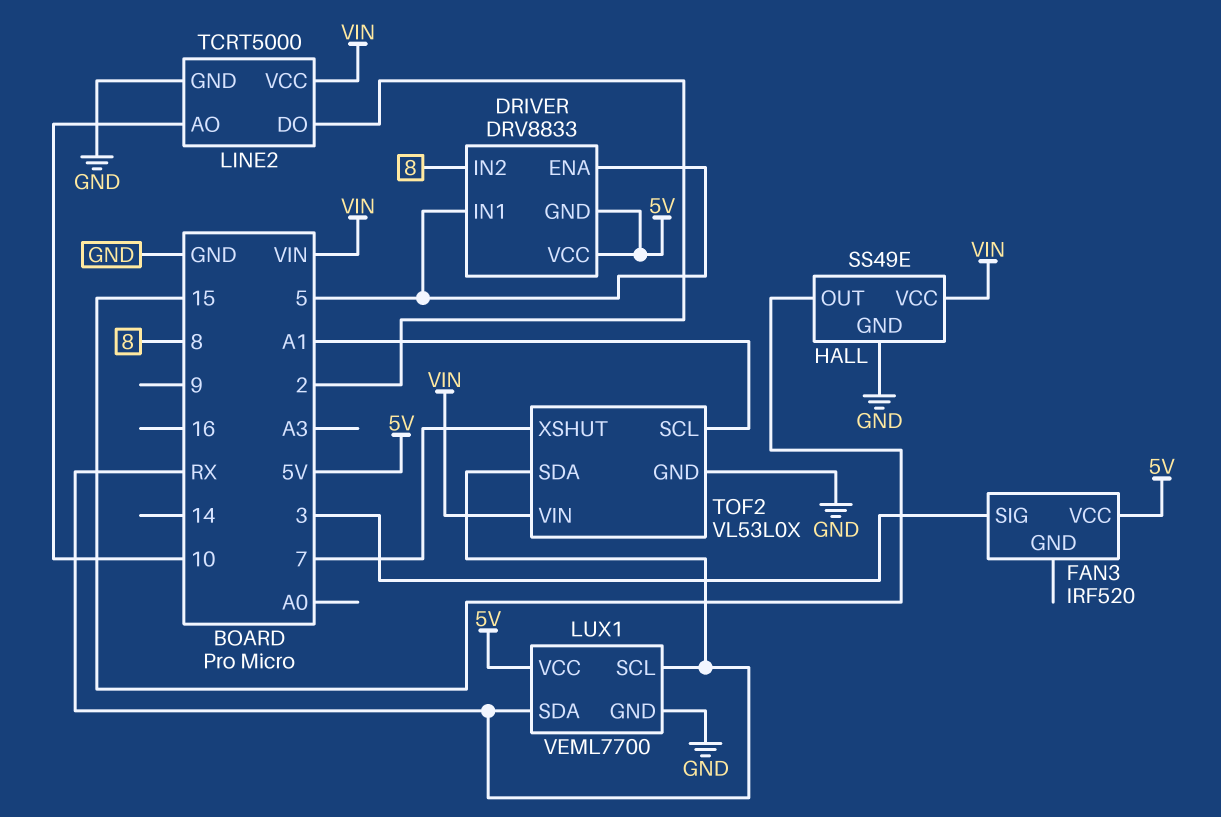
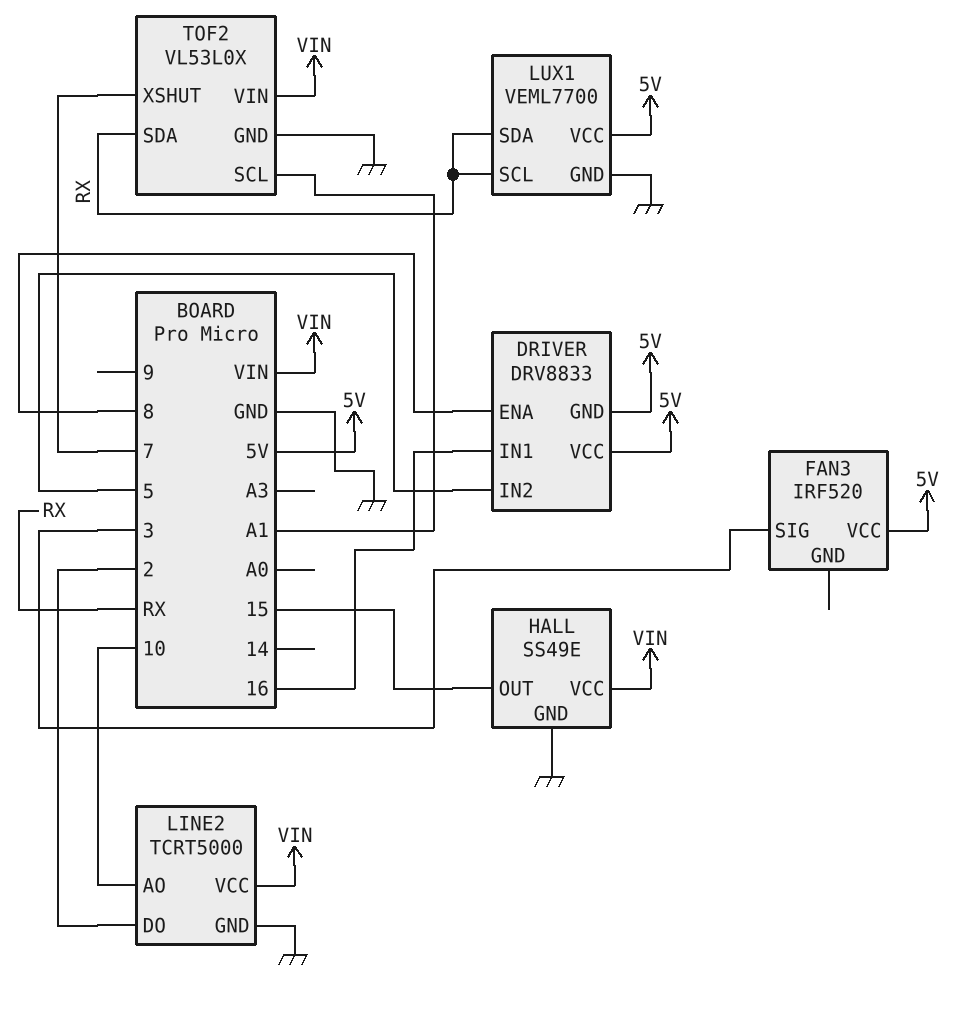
DRIVER pin ENA: 5 -> 8
DRIVER pin IN1: 5 -> 16
DRIVER pin IN2: 8 -> 5

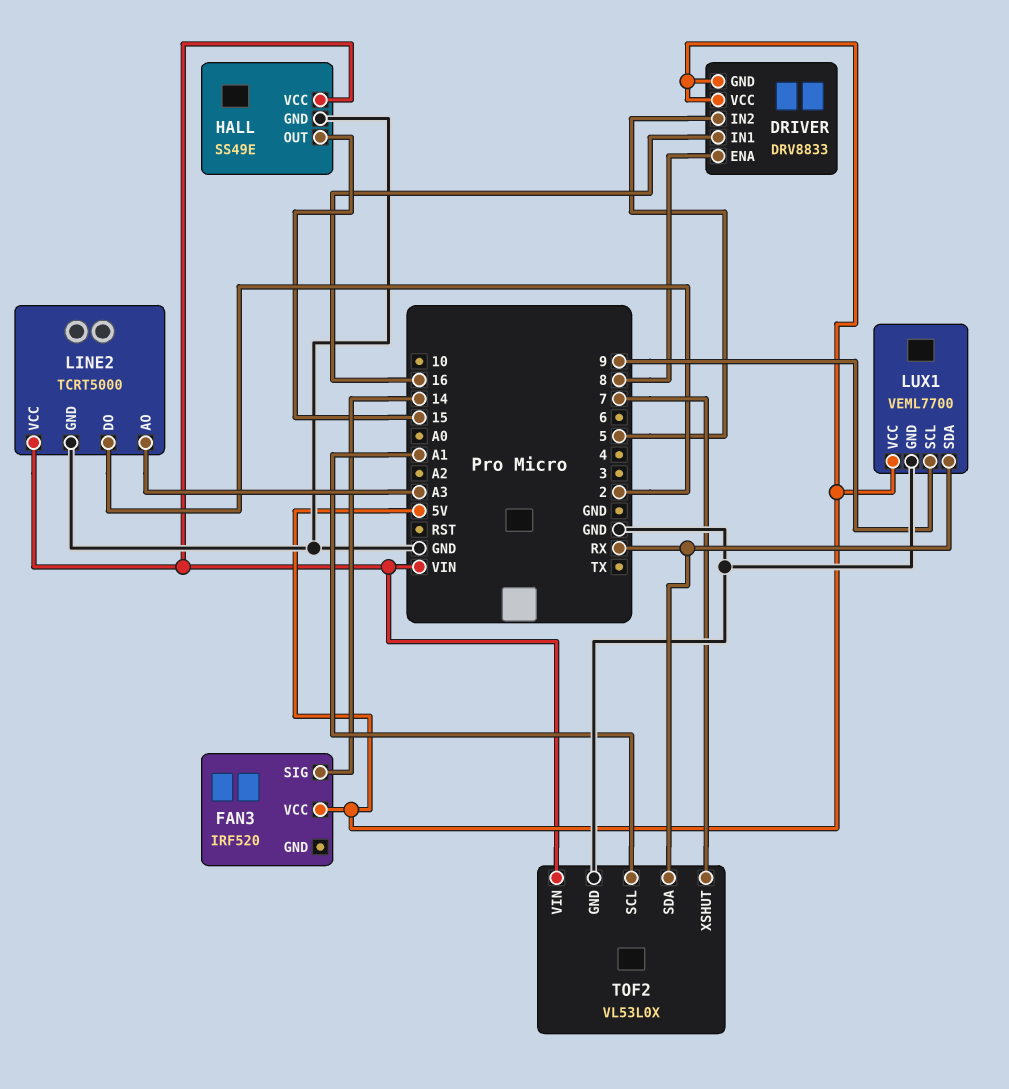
FAN3 pin SIG: 3 -> 14
LINE2 pin AO: 10 -> A3
LUX1 pin SCL: RX -> 9

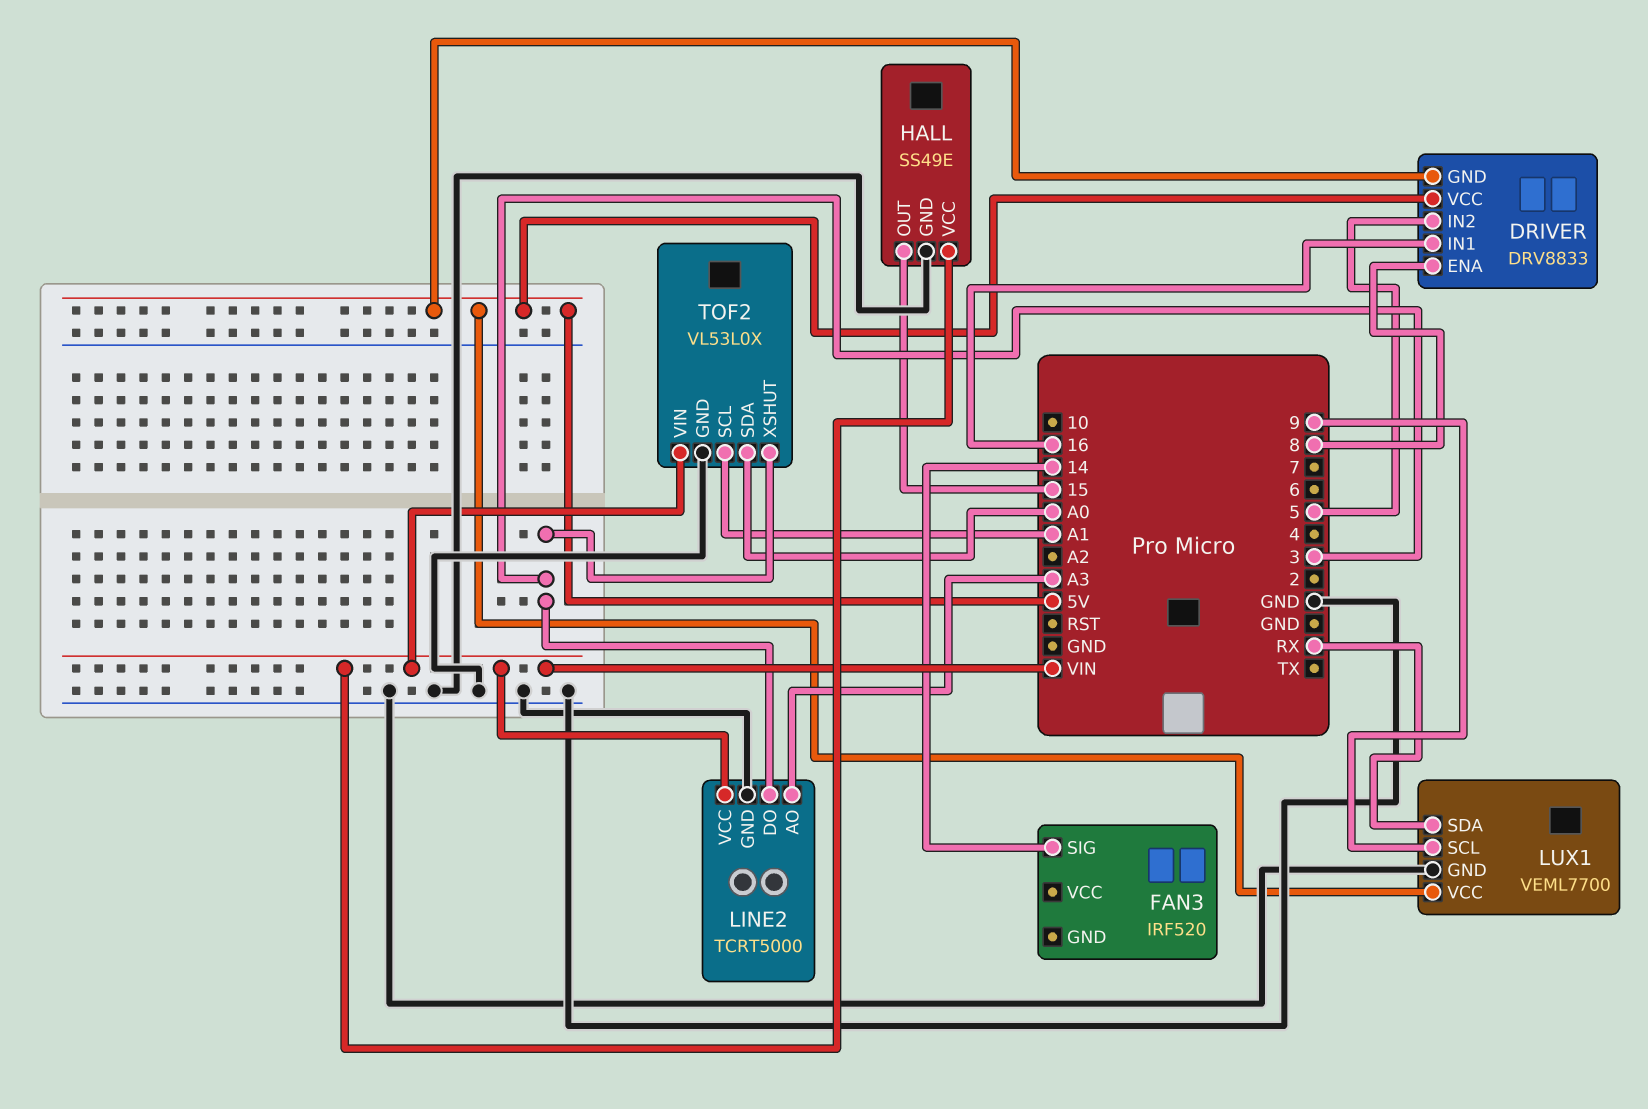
FAN3 pin VCC: 5V -> none
LINE2 pin DO: 2 -> 3
TOF2 pin SDA: RX -> A0
TOF2 pin XSHUT: 7 -> 3

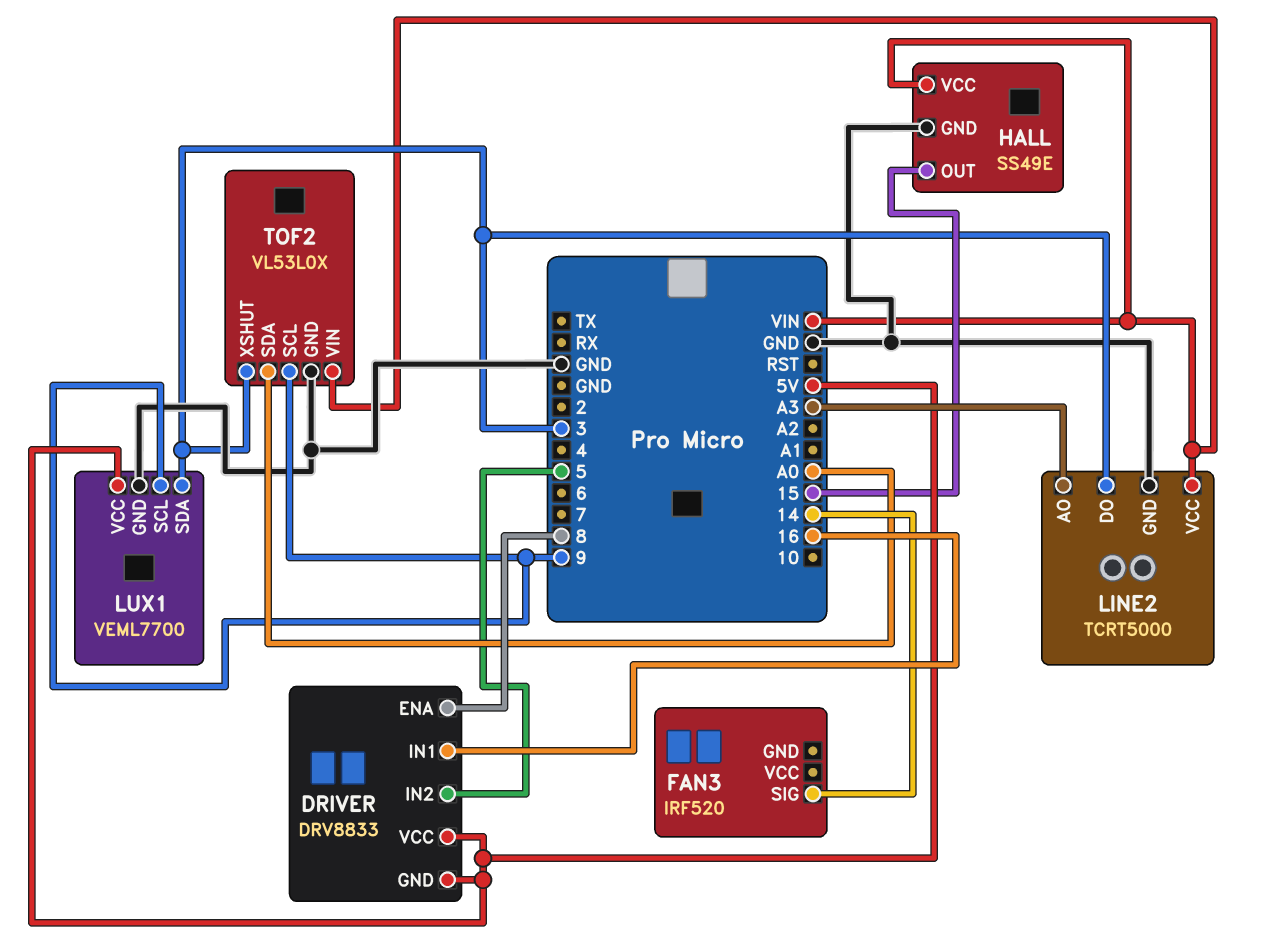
LUX1 pin SDA: RX -> 3
TOF2 pin SCL: A1 -> 9

